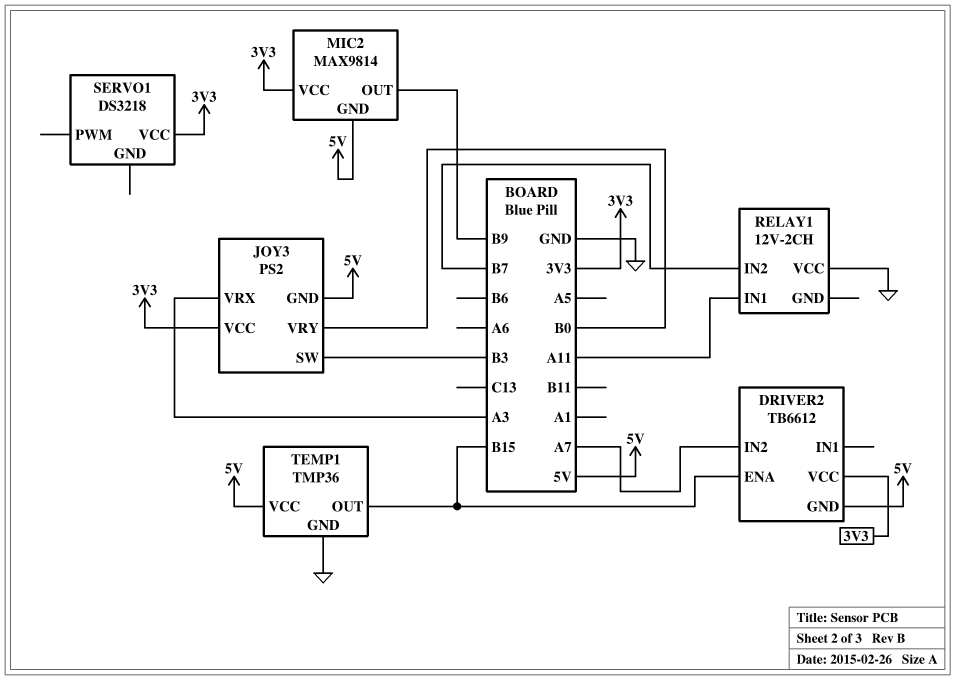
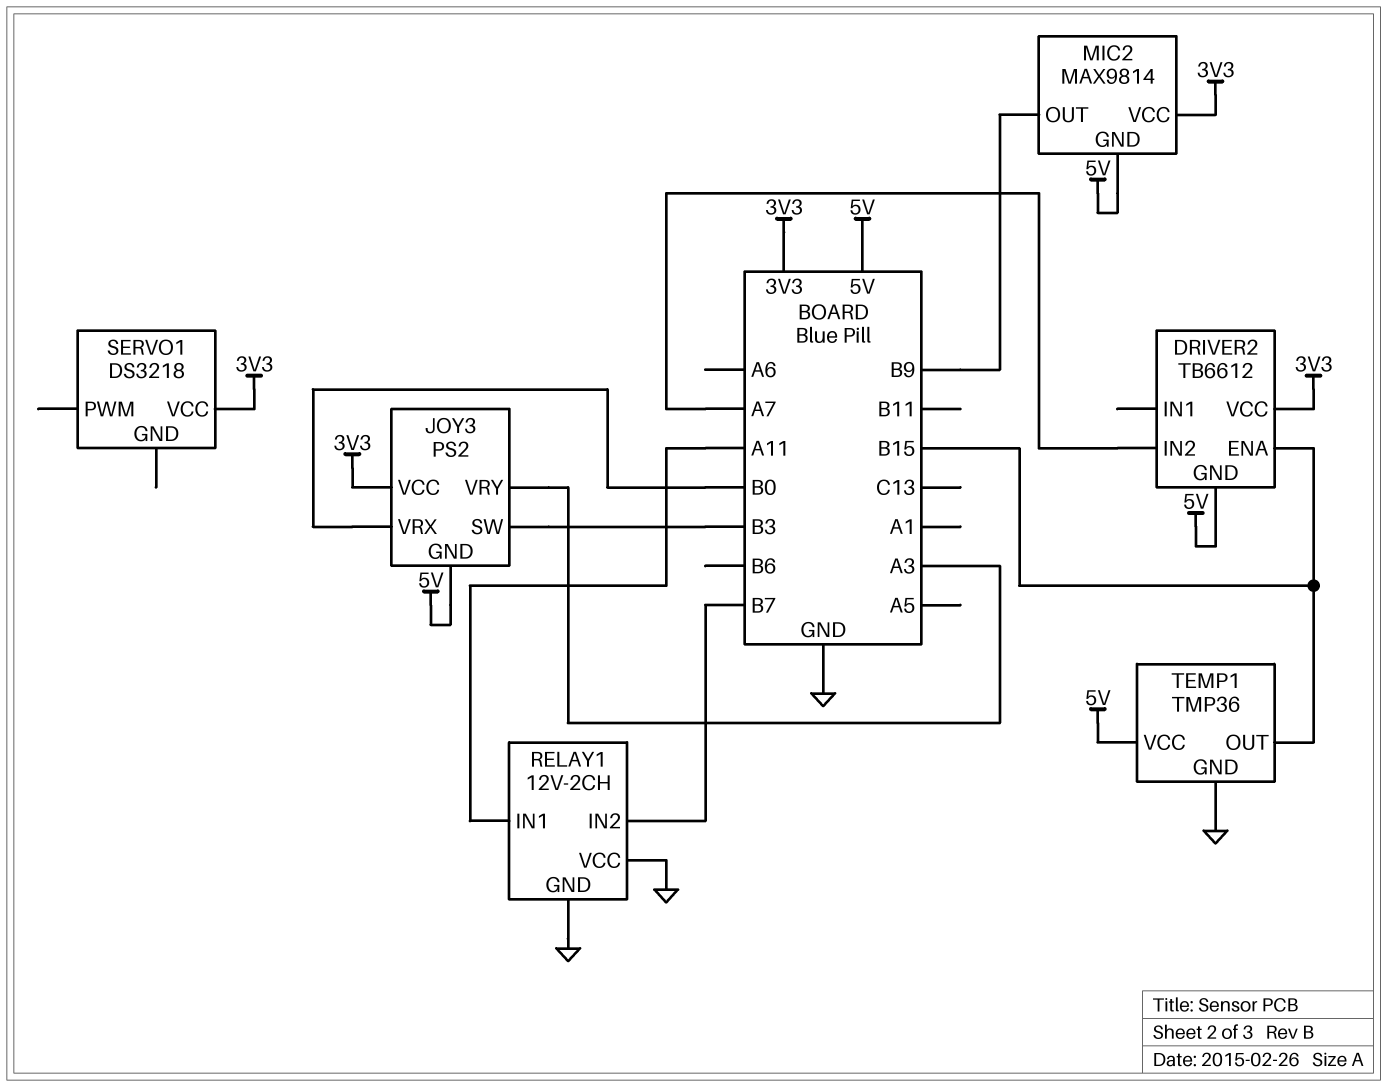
JOY3 pin VRX: A3 -> B0
JOY3 pin VRY: B0 -> A3
RELAY1 pin GND: none -> GND

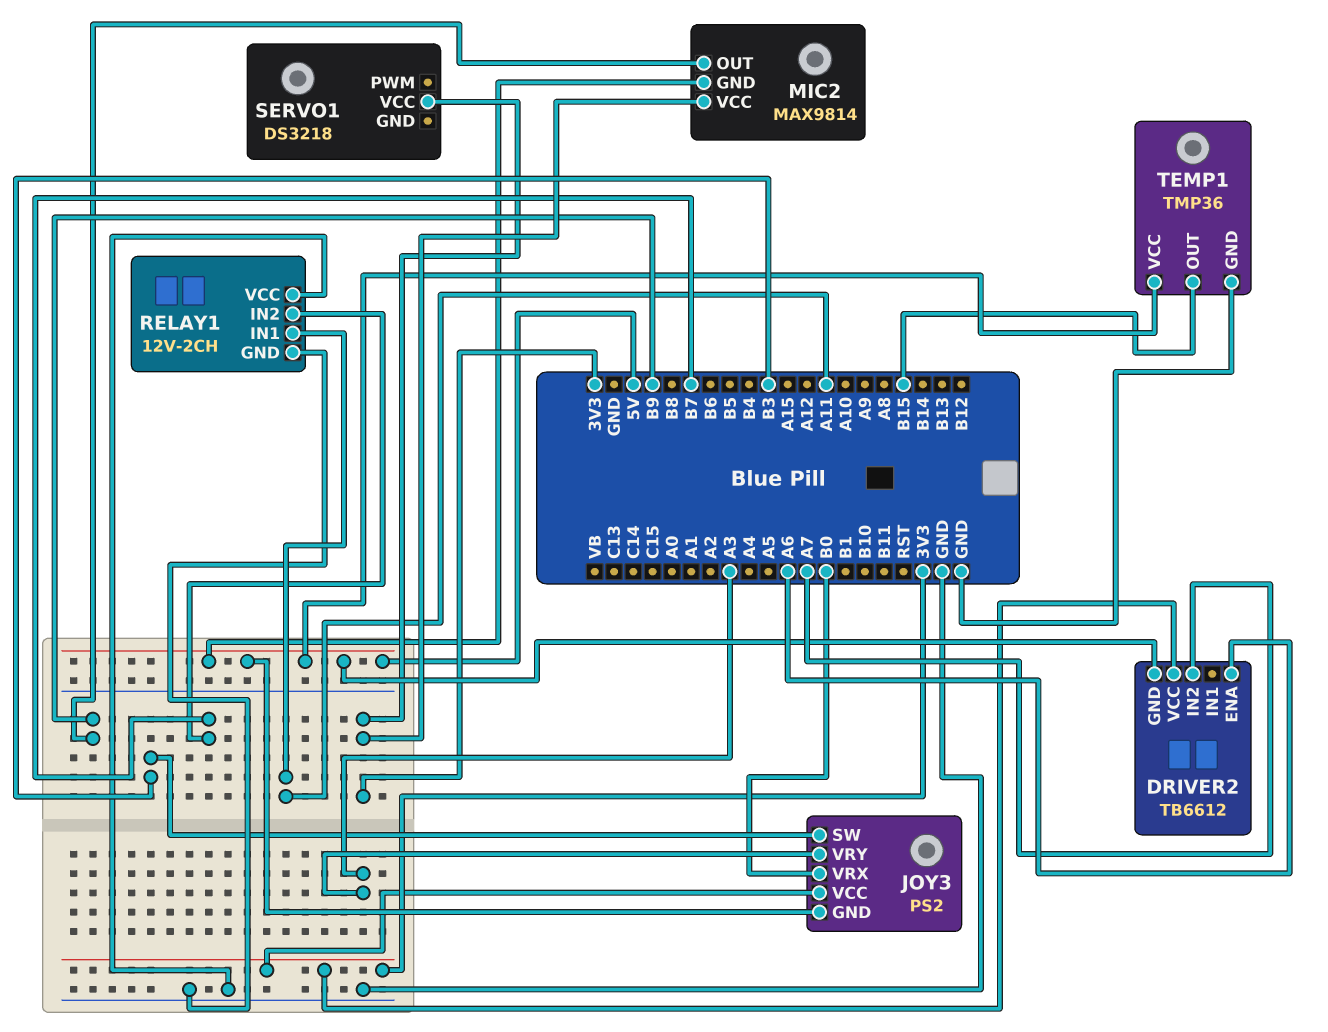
DRIVER2 pin ENA: B15 -> A6

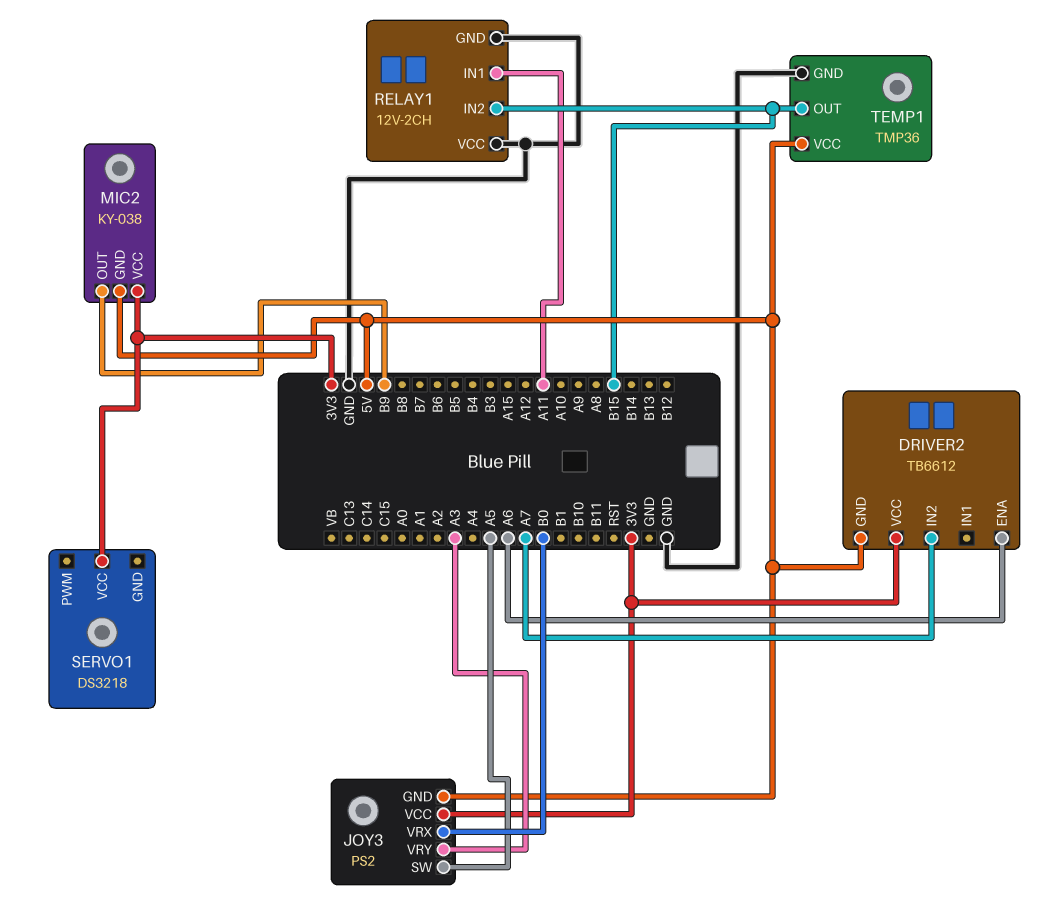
JOY3 pin SW: B3 -> A5
MIC2: MAX9814 -> KY-038
RELAY1 pin IN2: B7 -> B15

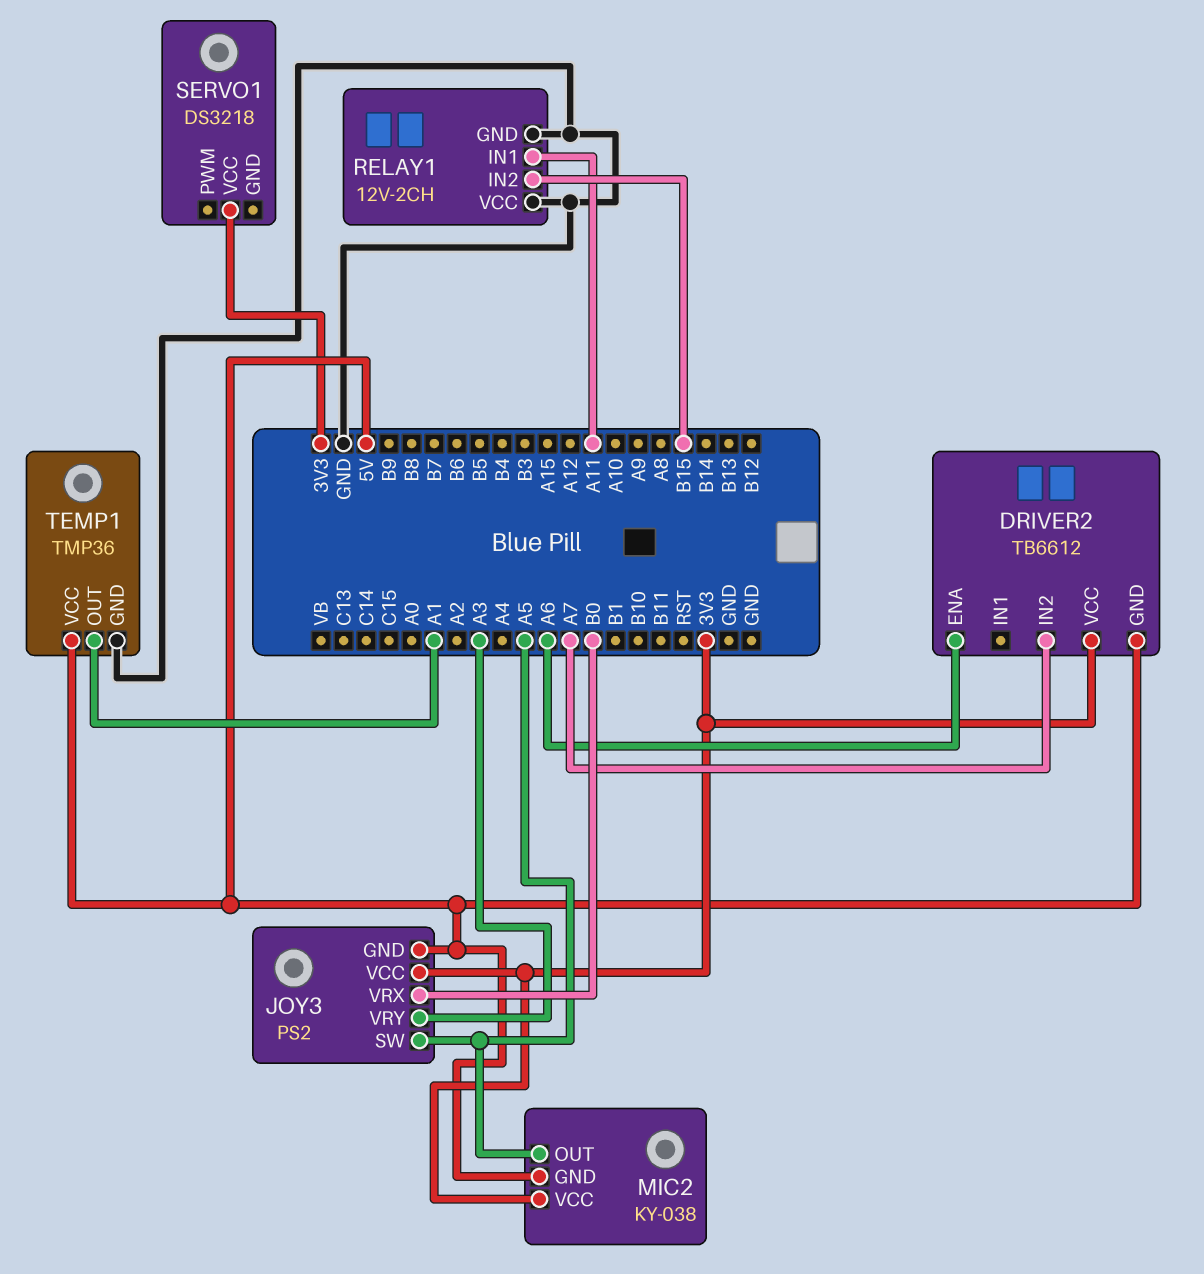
MIC2 pin OUT: B9 -> A5
TEMP1 pin OUT: B15 -> A1

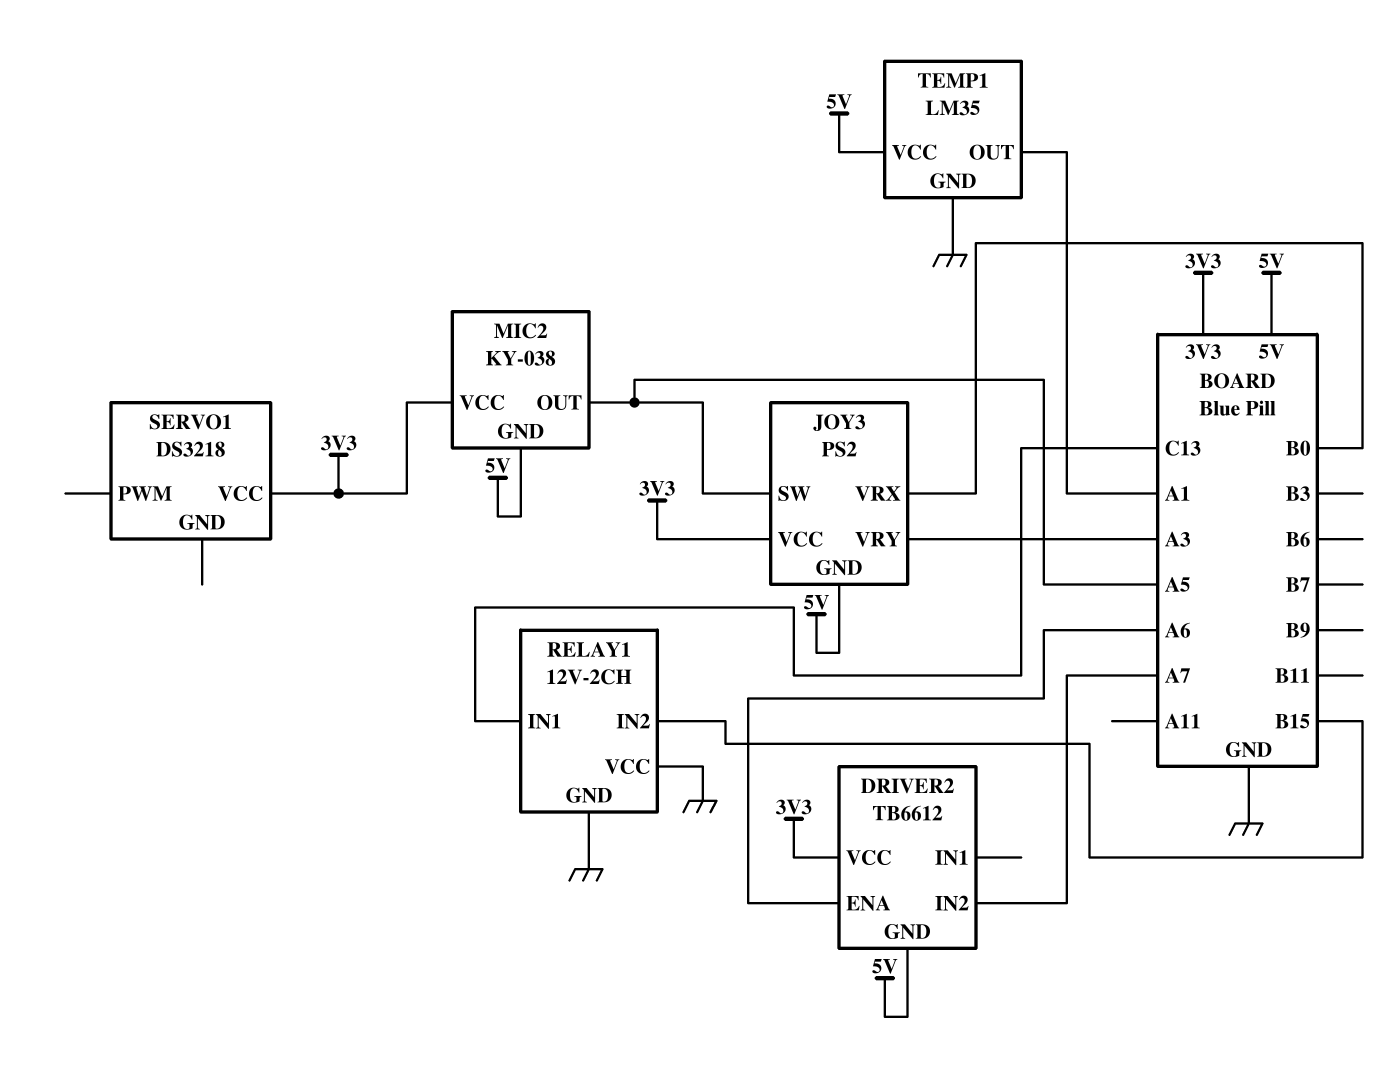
RELAY1 pin IN1: A11 -> C13
TEMP1: TMP36 -> LM35

